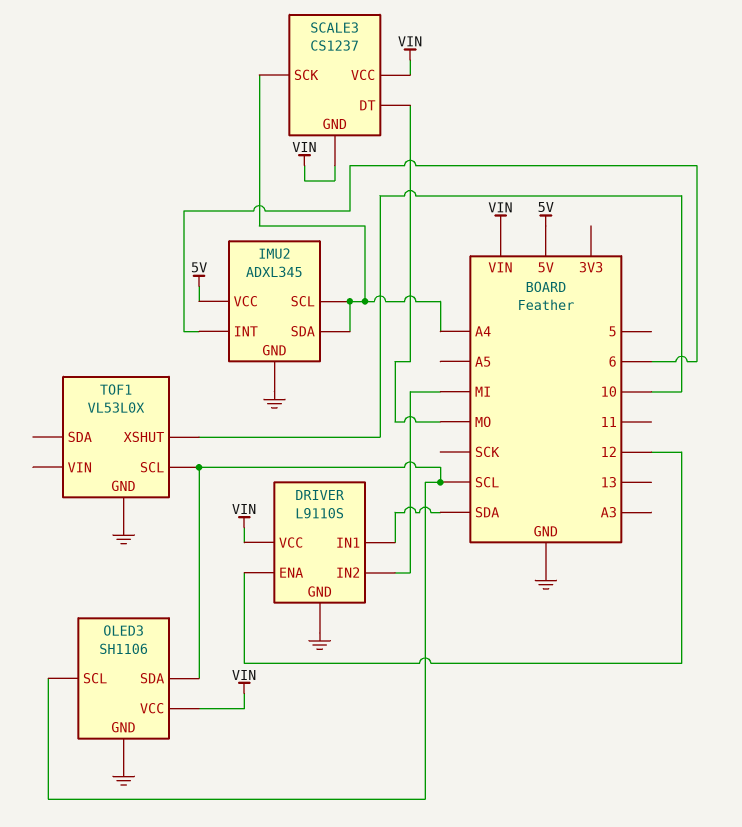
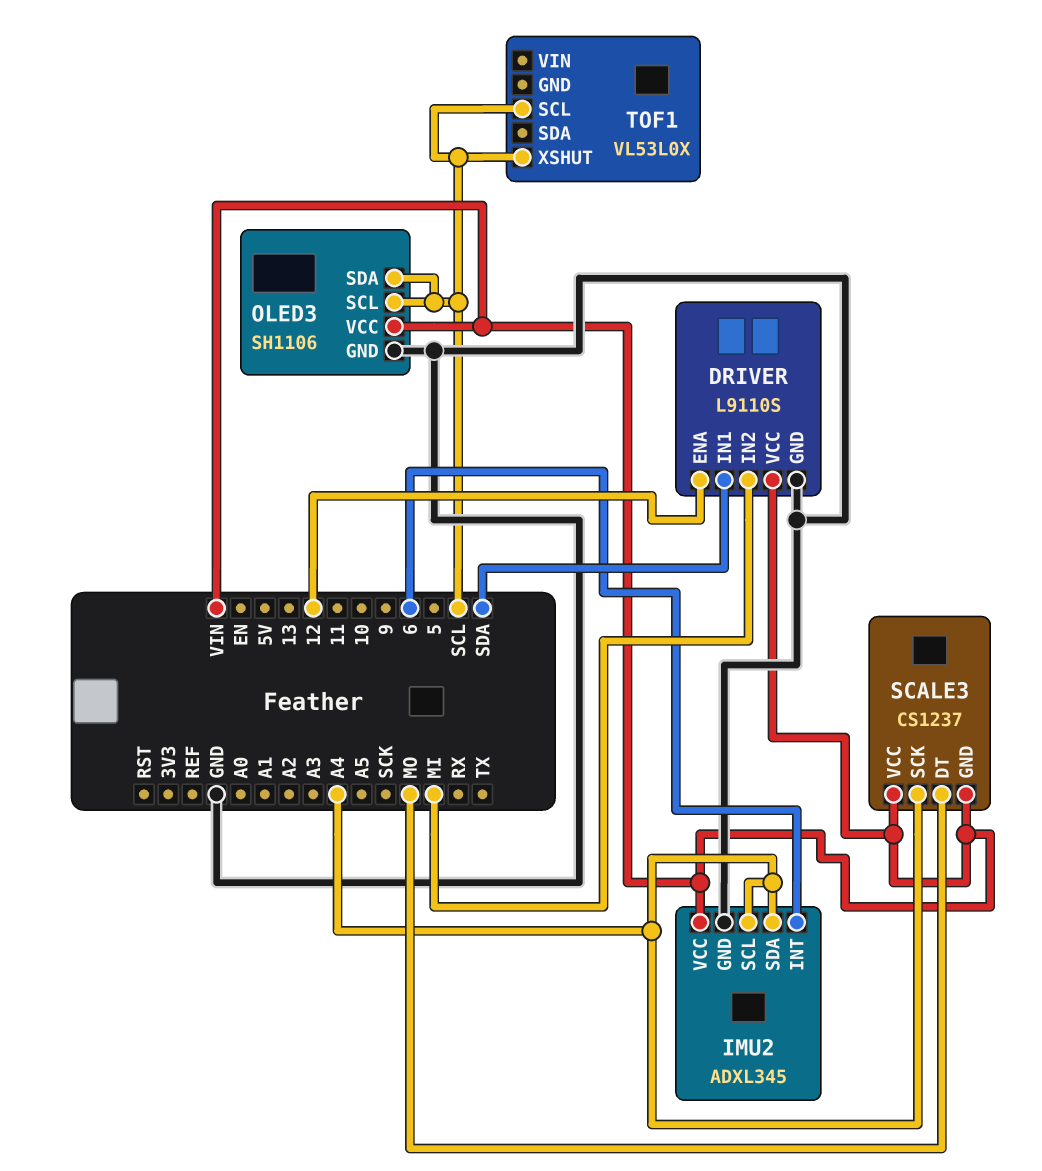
IMU2 pin VCC: 5V -> VIN
TOF1 pin GND: GND -> none
TOF1 pin XSHUT: 10 -> SCL

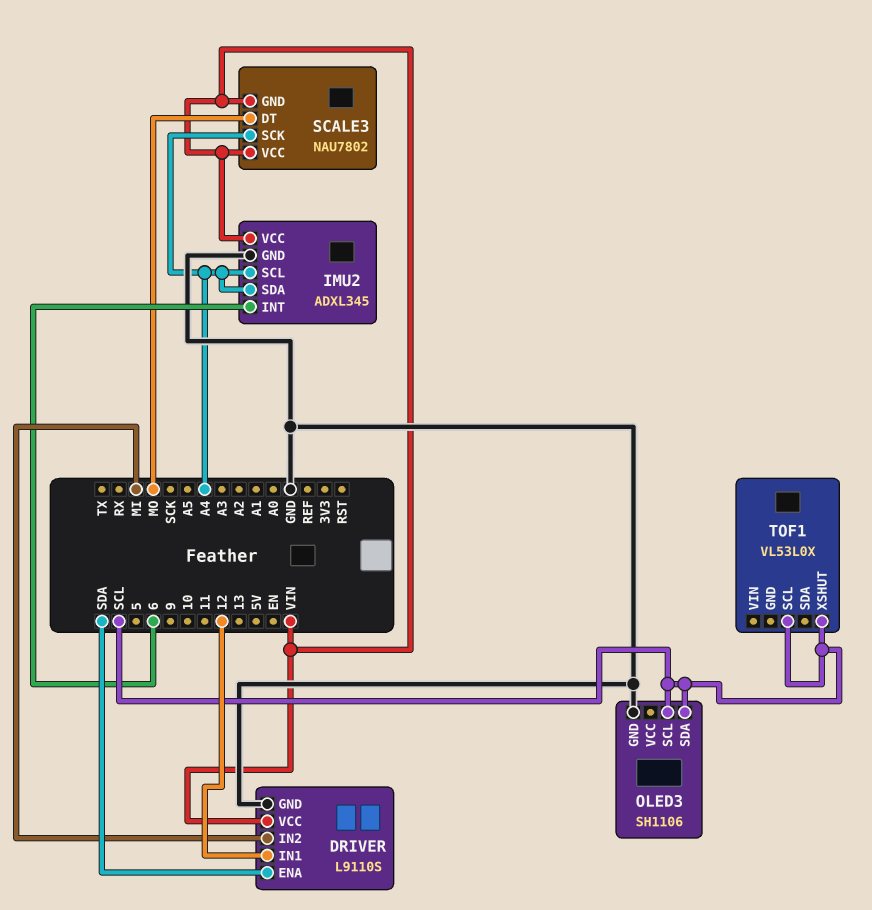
DRIVER pin ENA: 12 -> SDA
DRIVER pin IN1: SDA -> 12
OLED3 pin VCC: VIN -> none
SCALE3: CS1237 -> NAU7802

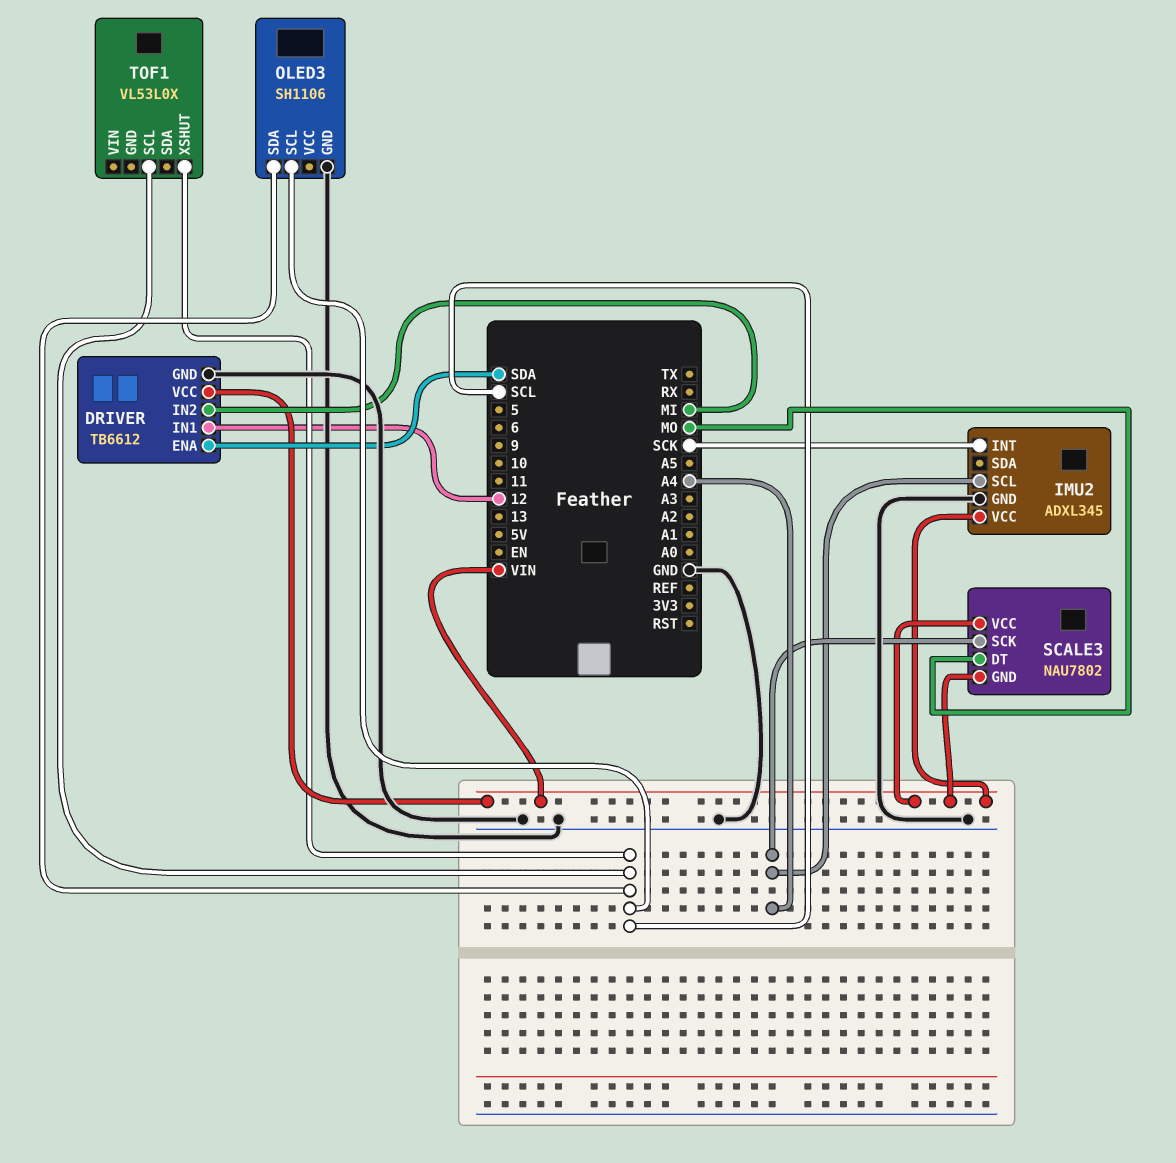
DRIVER: L9110S -> TB6612
IMU2 pin INT: 6 -> SCK
IMU2 pin SDA: A4 -> none

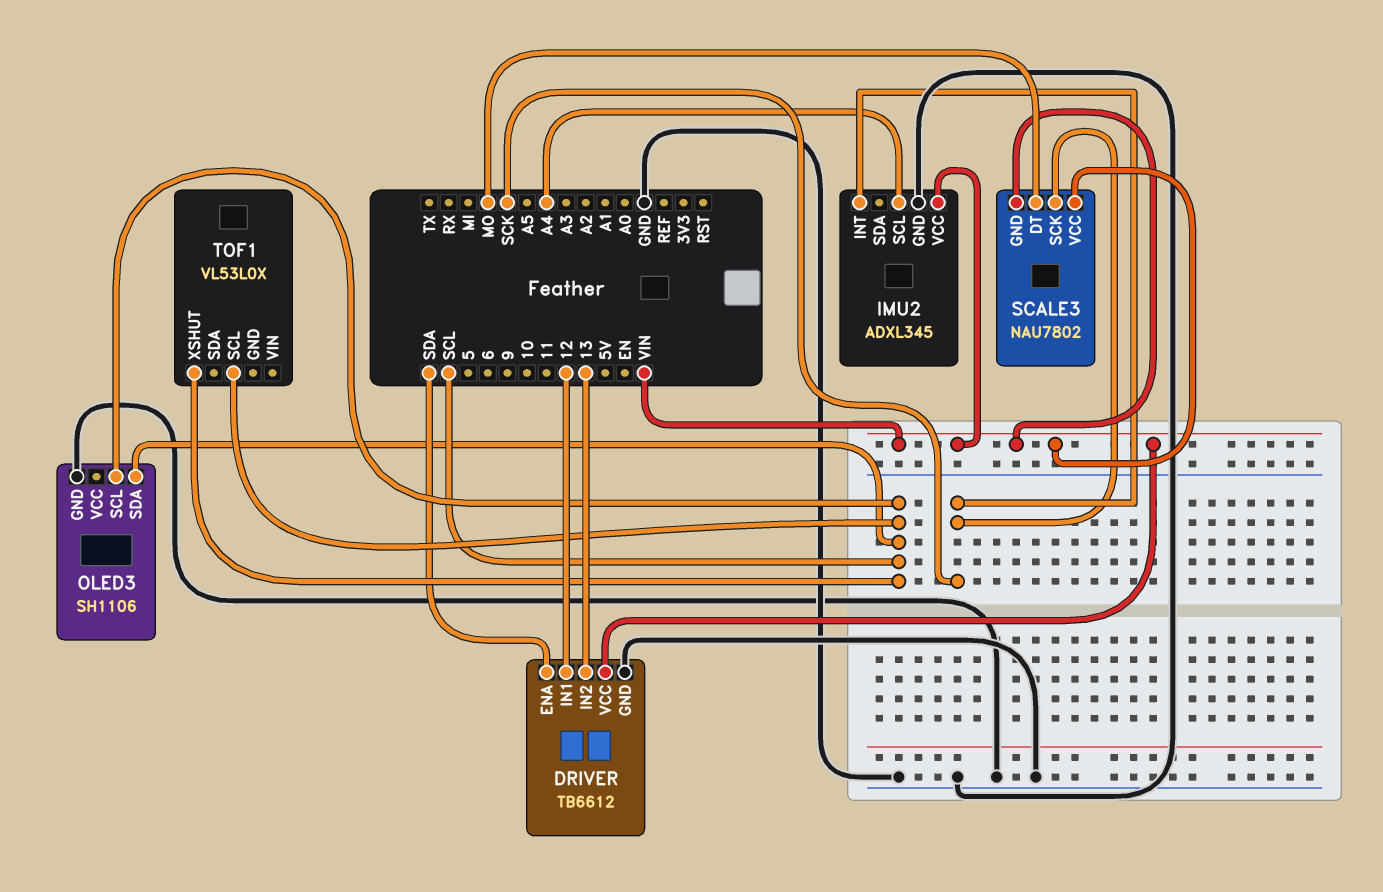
DRIVER pin IN2: MI -> 13
SCALE3 pin SCK: A4 -> SCK

